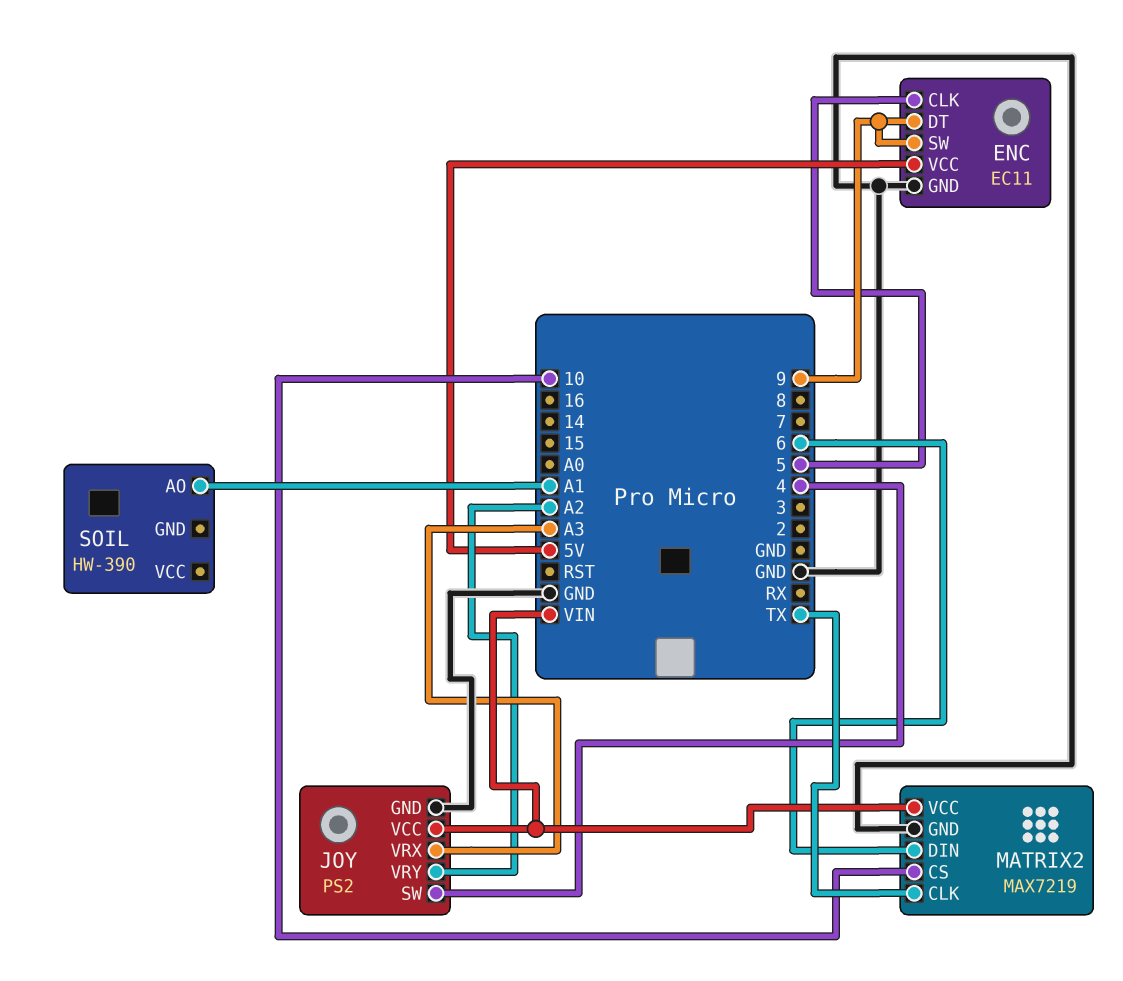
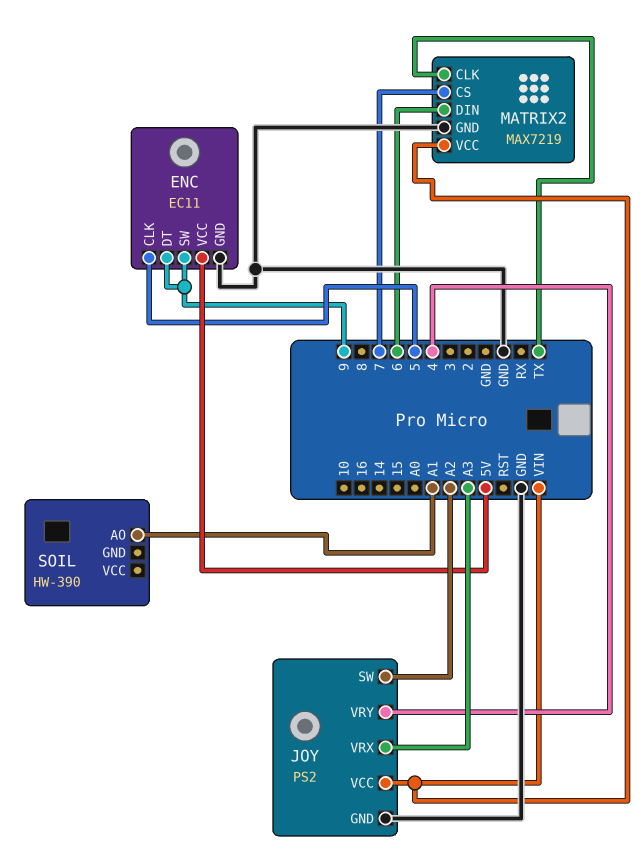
JOY pin SW: 4 -> A2
JOY pin VRY: A2 -> 4
MATRIX2 pin CS: 10 -> 7

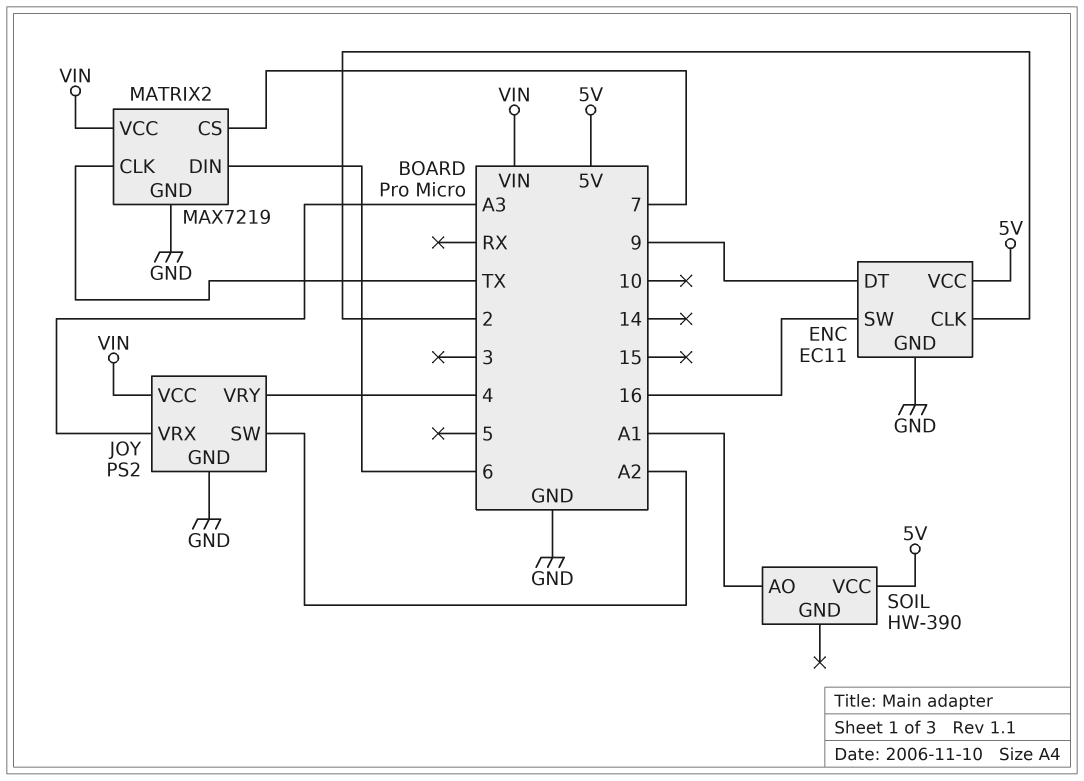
ENC pin CLK: 5 -> 2
ENC pin SW: 9 -> 16
SOIL pin VCC: none -> 5V

